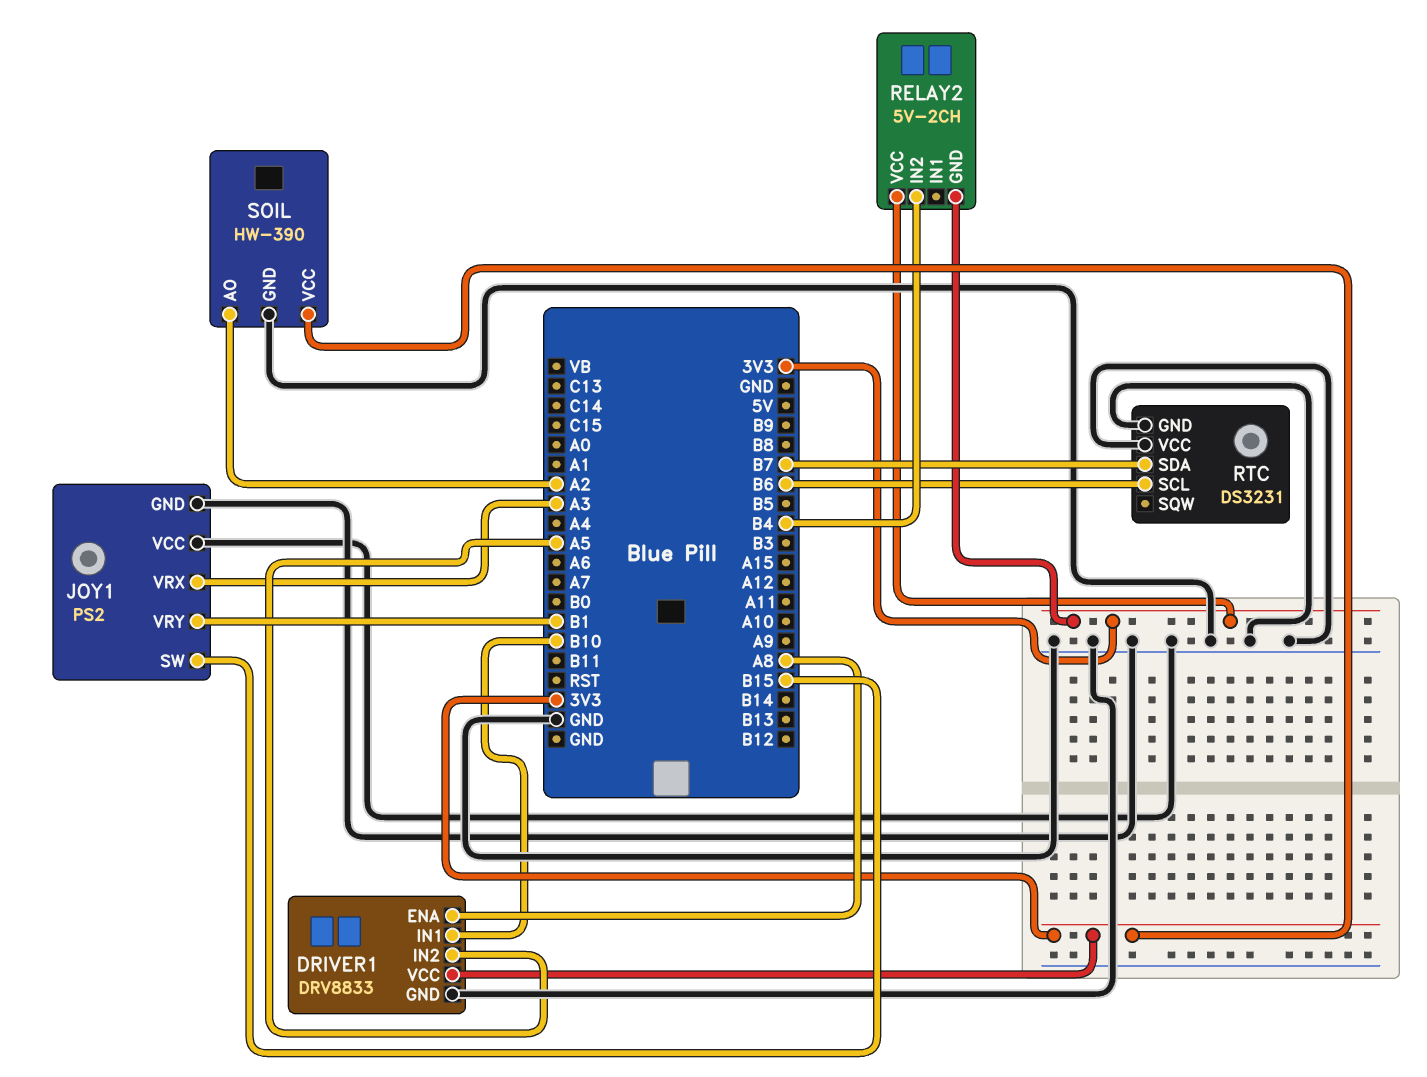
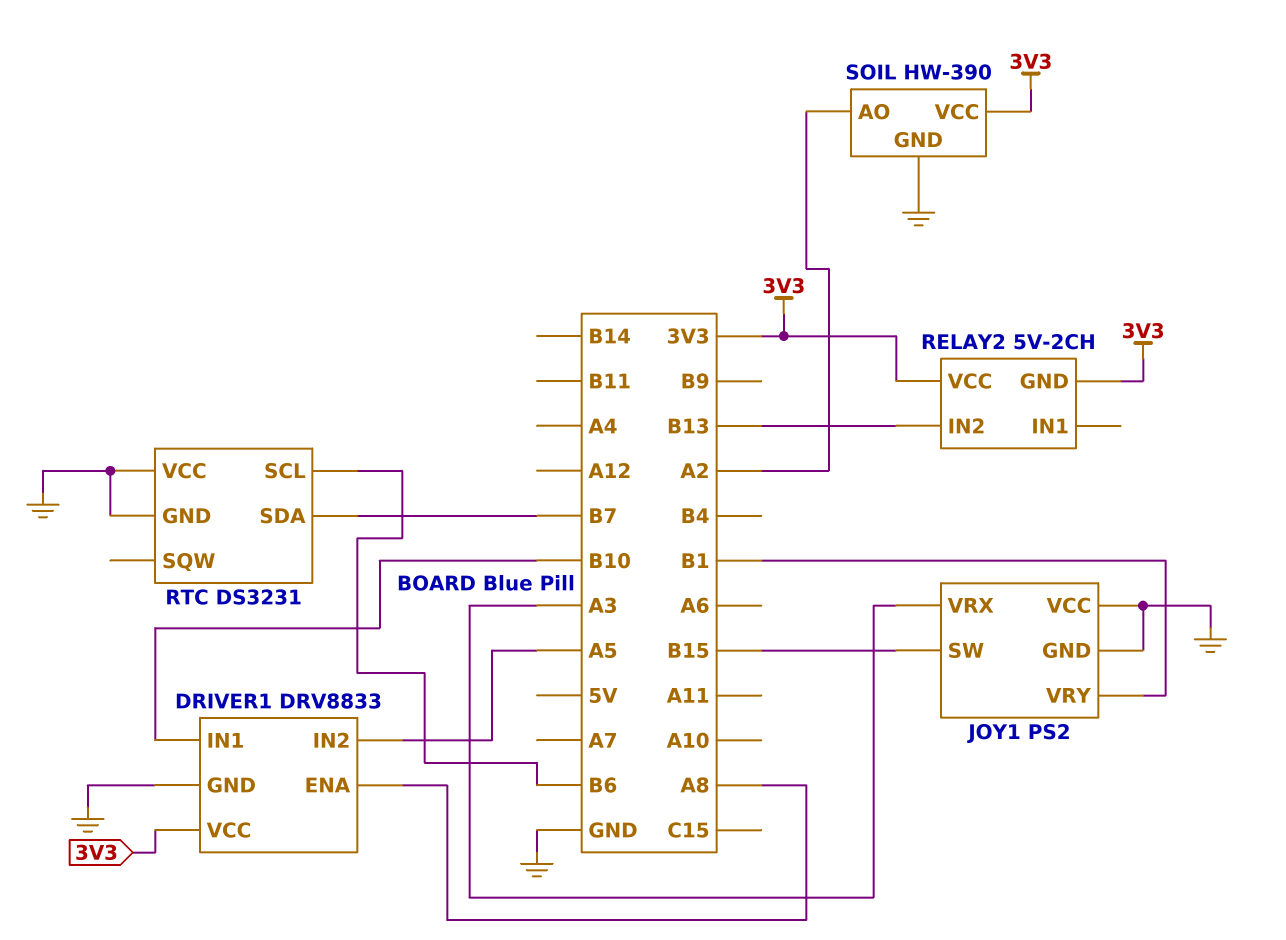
RELAY2 pin IN2: B4 -> B13

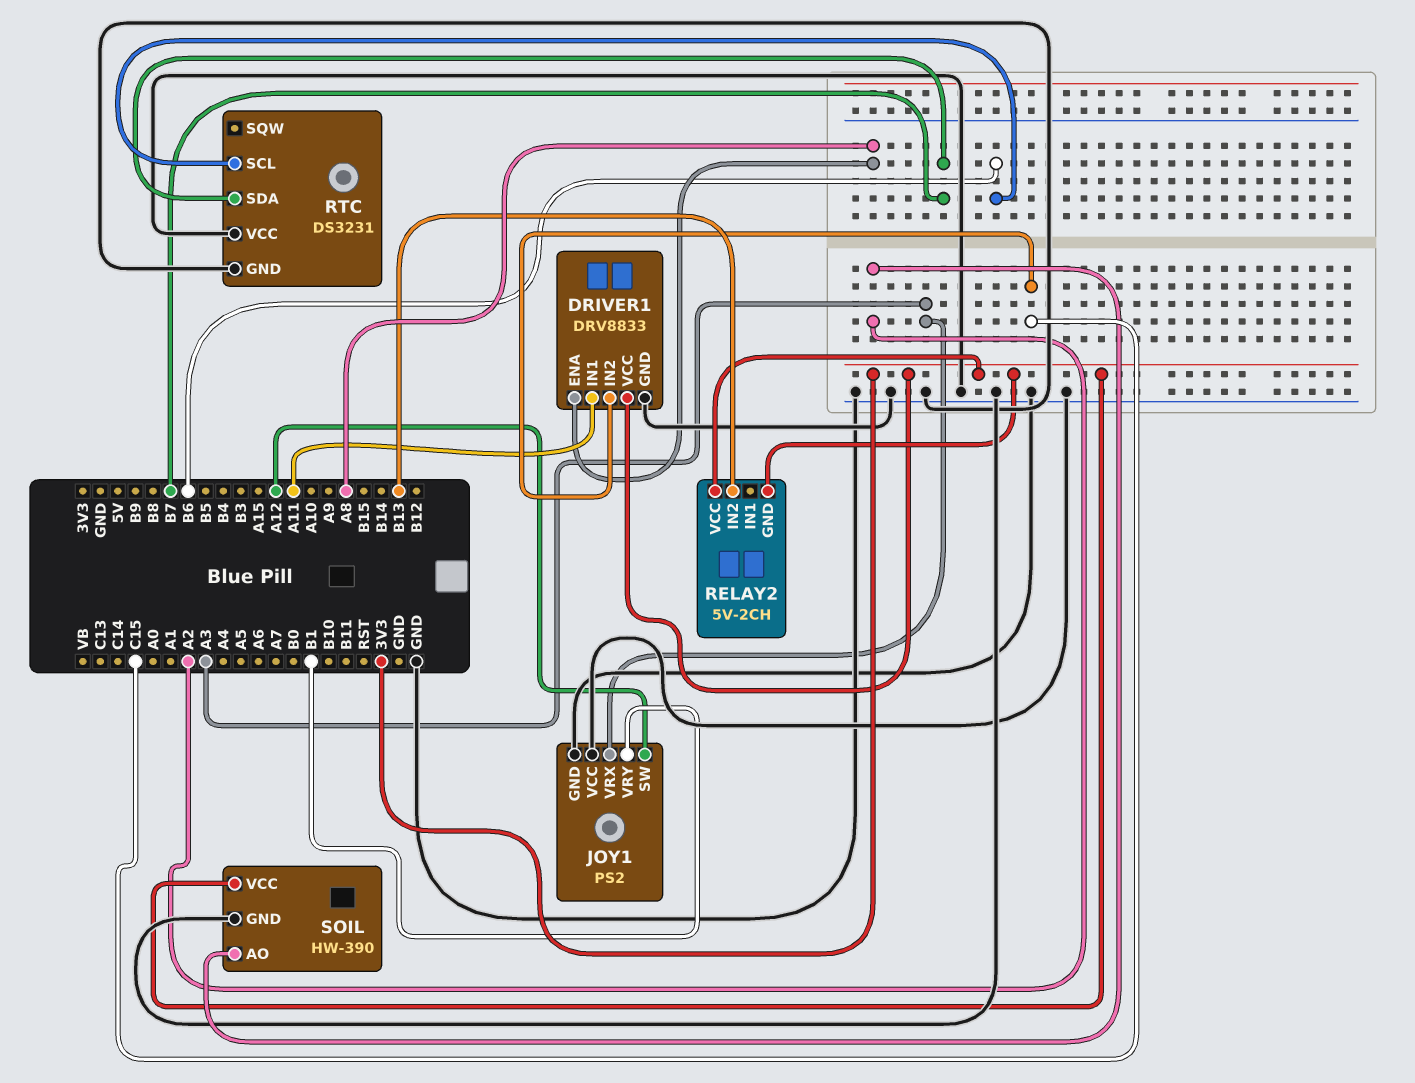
DRIVER1 pin IN1: B10 -> A11
DRIVER1 pin IN2: A5 -> C15
JOY1 pin SW: B15 -> A12

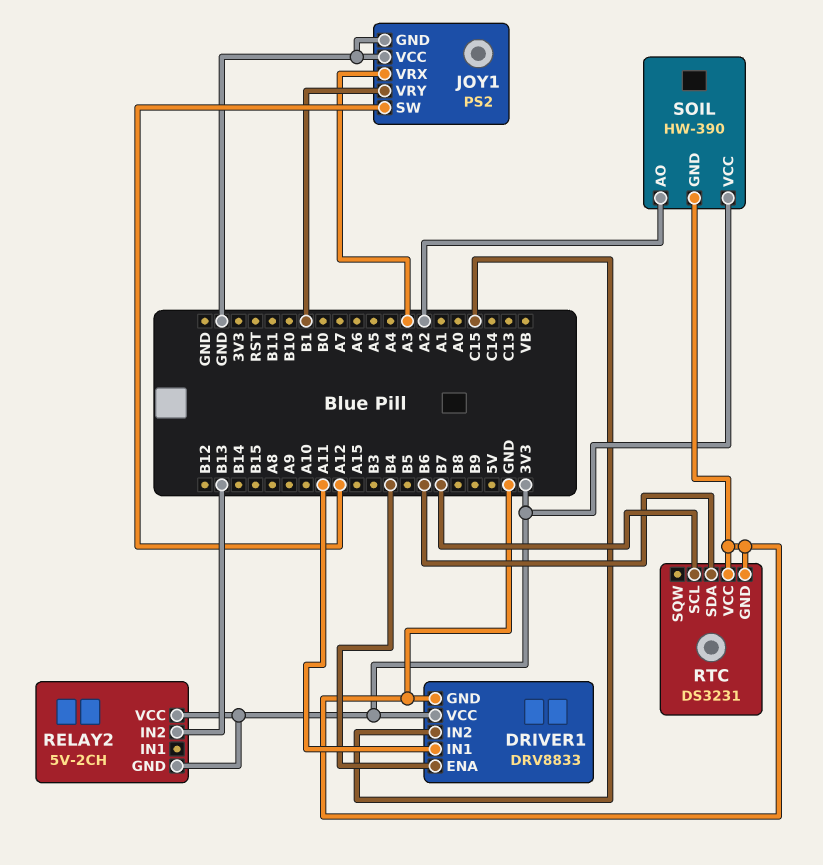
DRIVER1 pin ENA: A8 -> B4
RTC pin SCL: B6 -> B7
RTC pin SDA: B7 -> B6

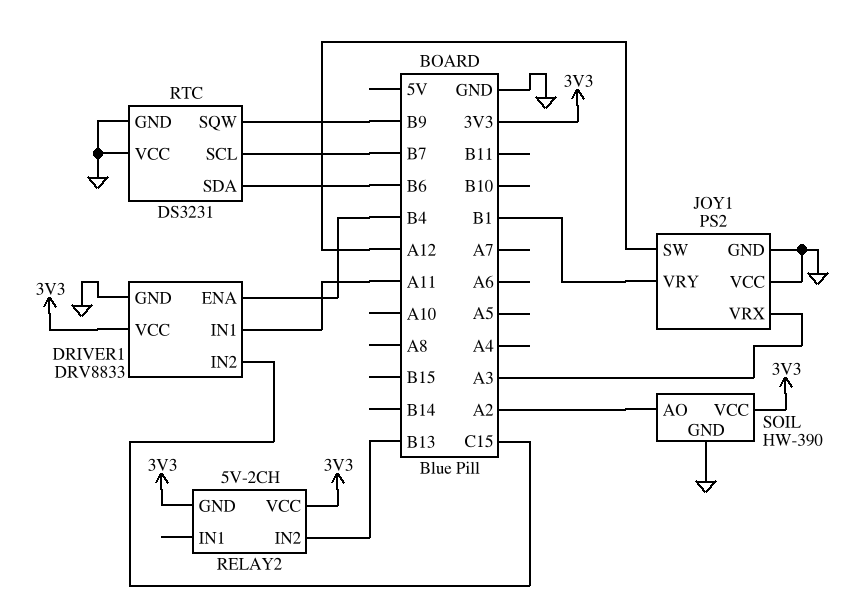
RTC pin SQW: none -> B9

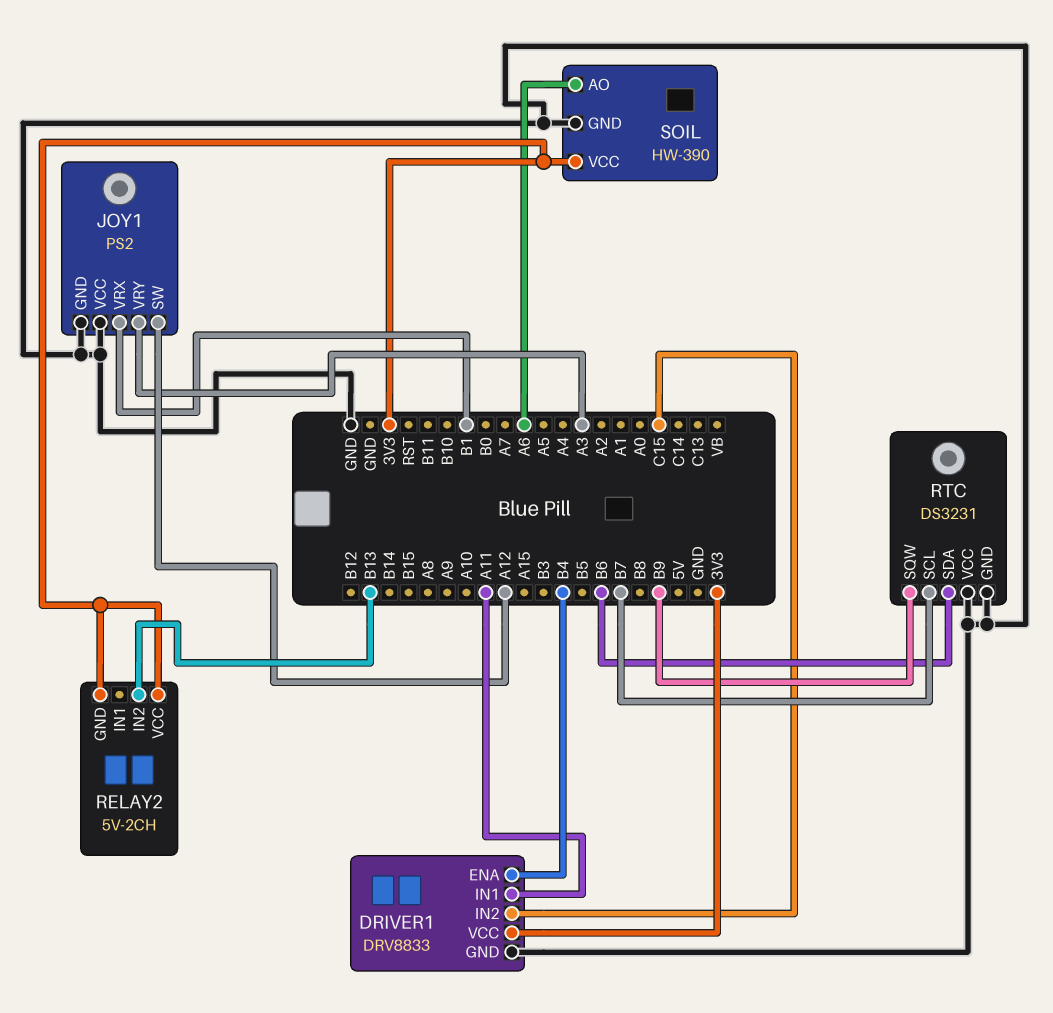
JOY1 pin VRX: A3 -> B1
JOY1 pin VRY: B1 -> A3
SOIL pin AO: A2 -> A6

